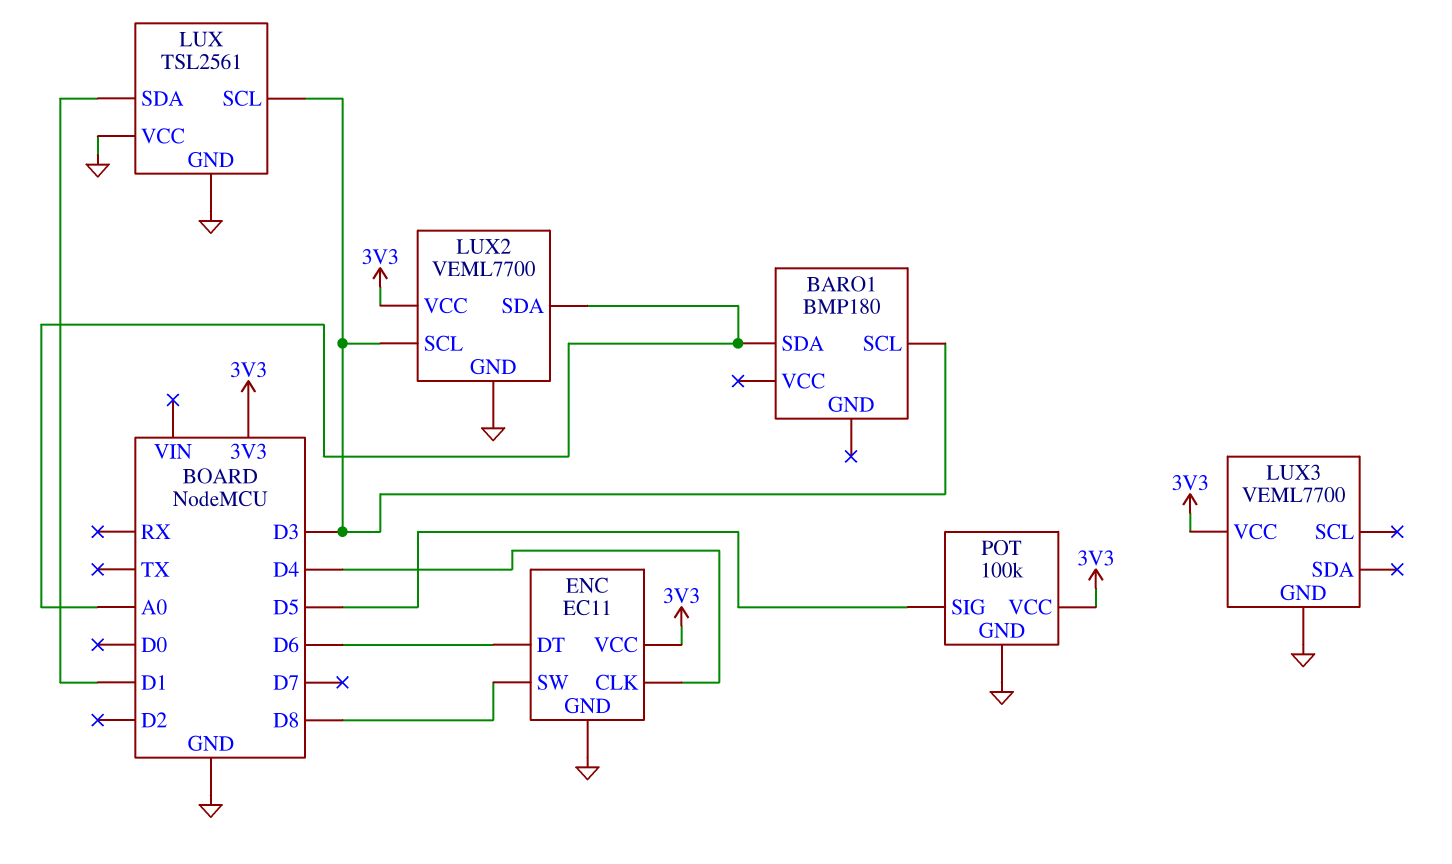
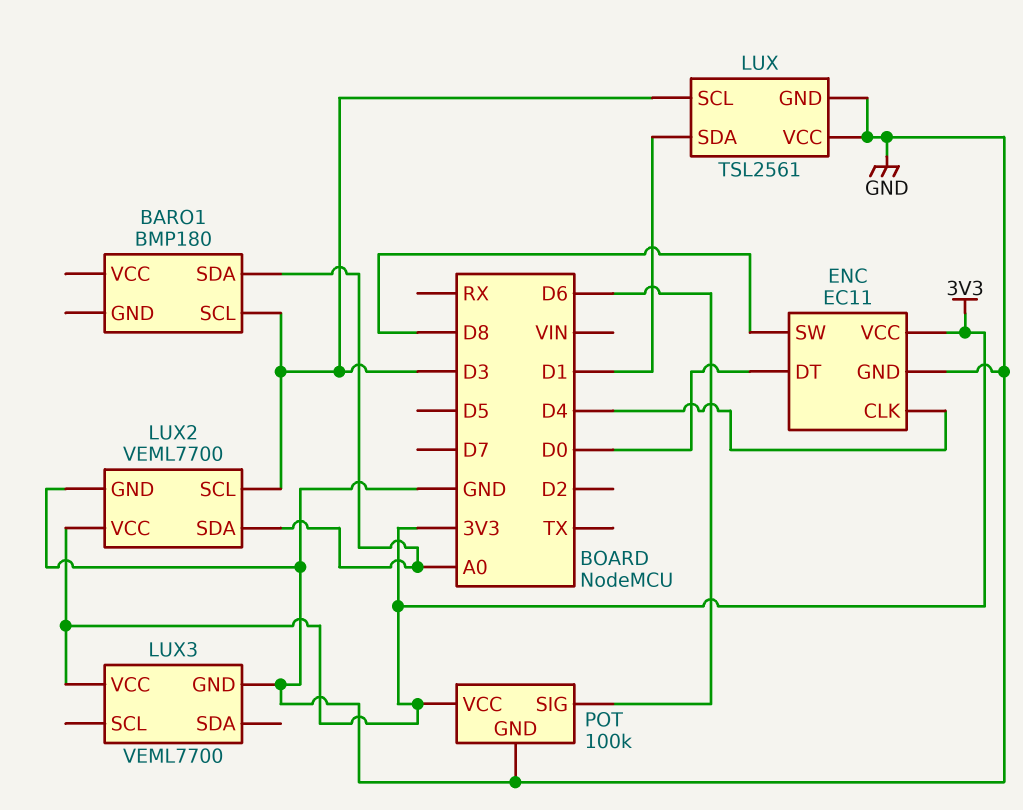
ENC pin DT: D6 -> D0
POT pin SIG: D5 -> D6

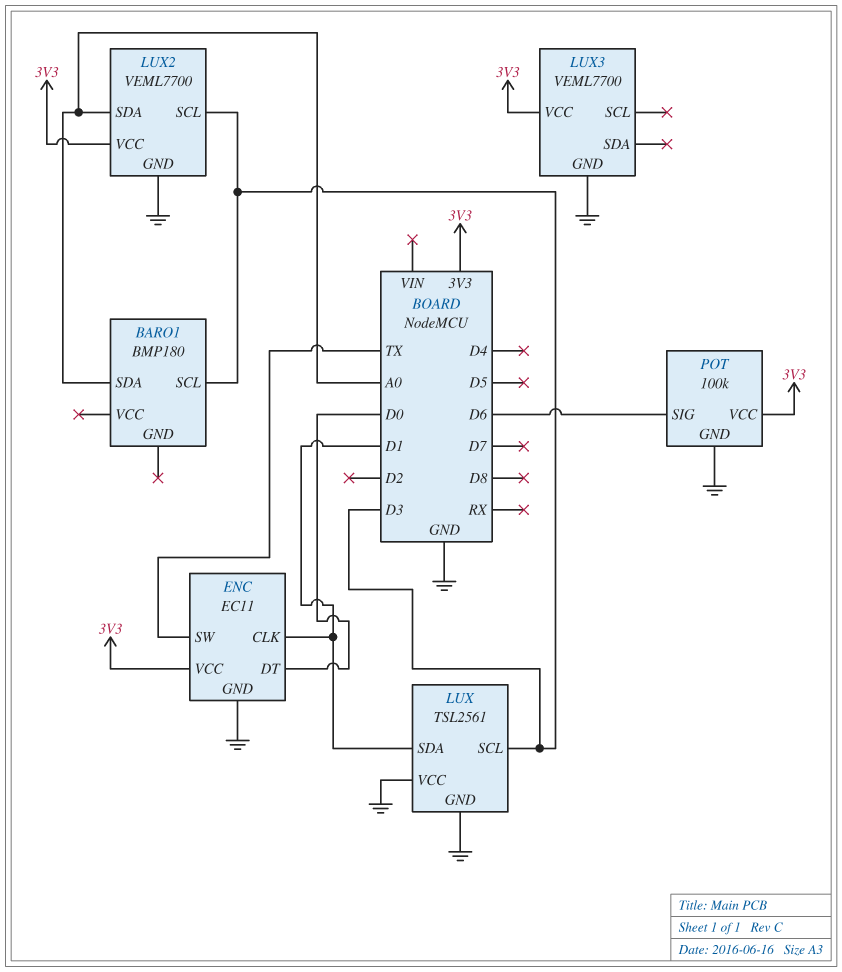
ENC pin CLK: D4 -> D1
ENC pin SW: D8 -> TX

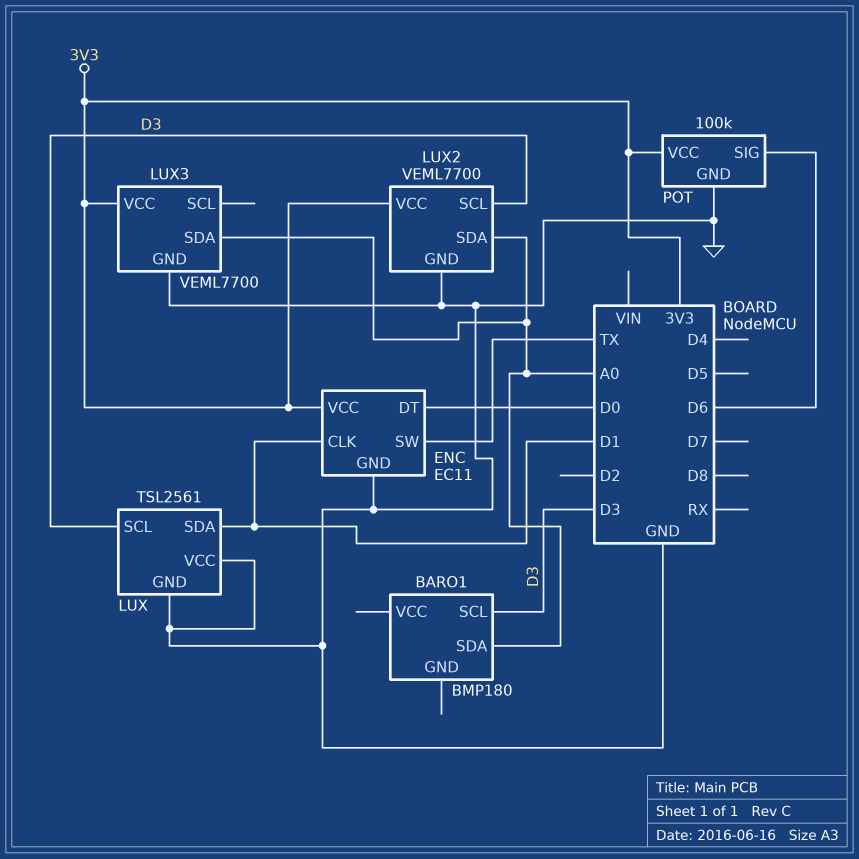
LUX3 pin SDA: none -> A0

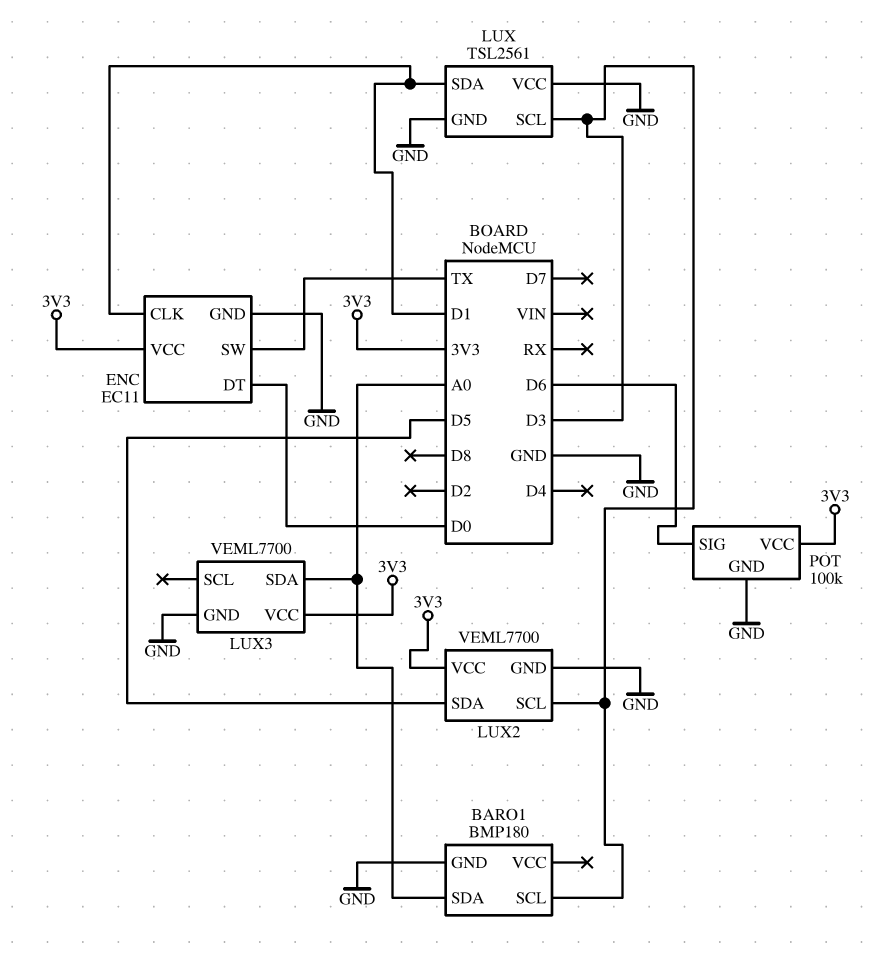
BARO1 pin GND: none -> GND
LUX2 pin SDA: A0 -> D5

